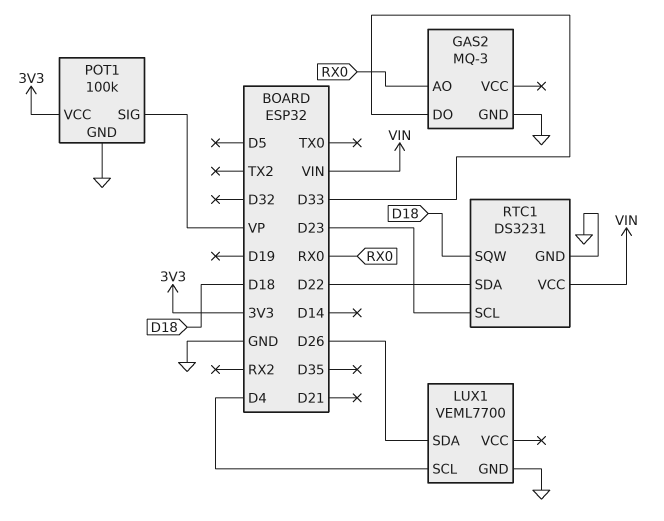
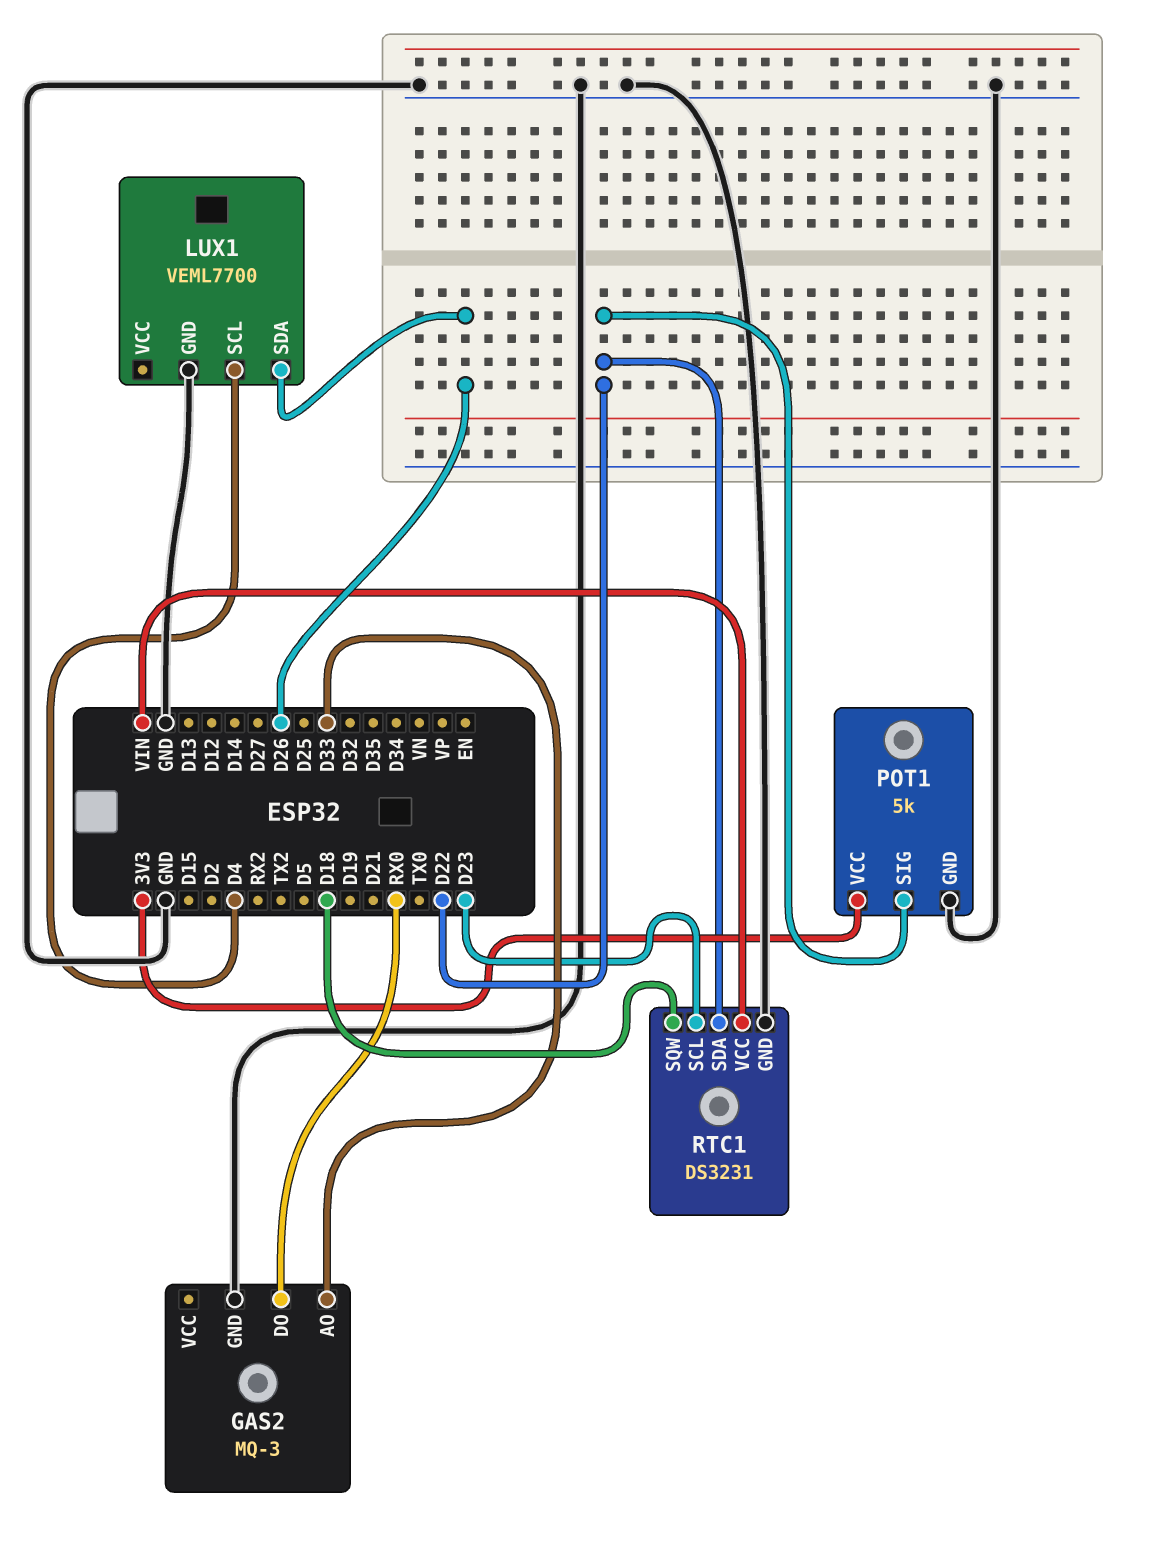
GAS2 pin AO: RX0 -> D33
GAS2 pin DO: D33 -> RX0
POT1: 100k -> 5k
POT1 pin SIG: VP -> D22

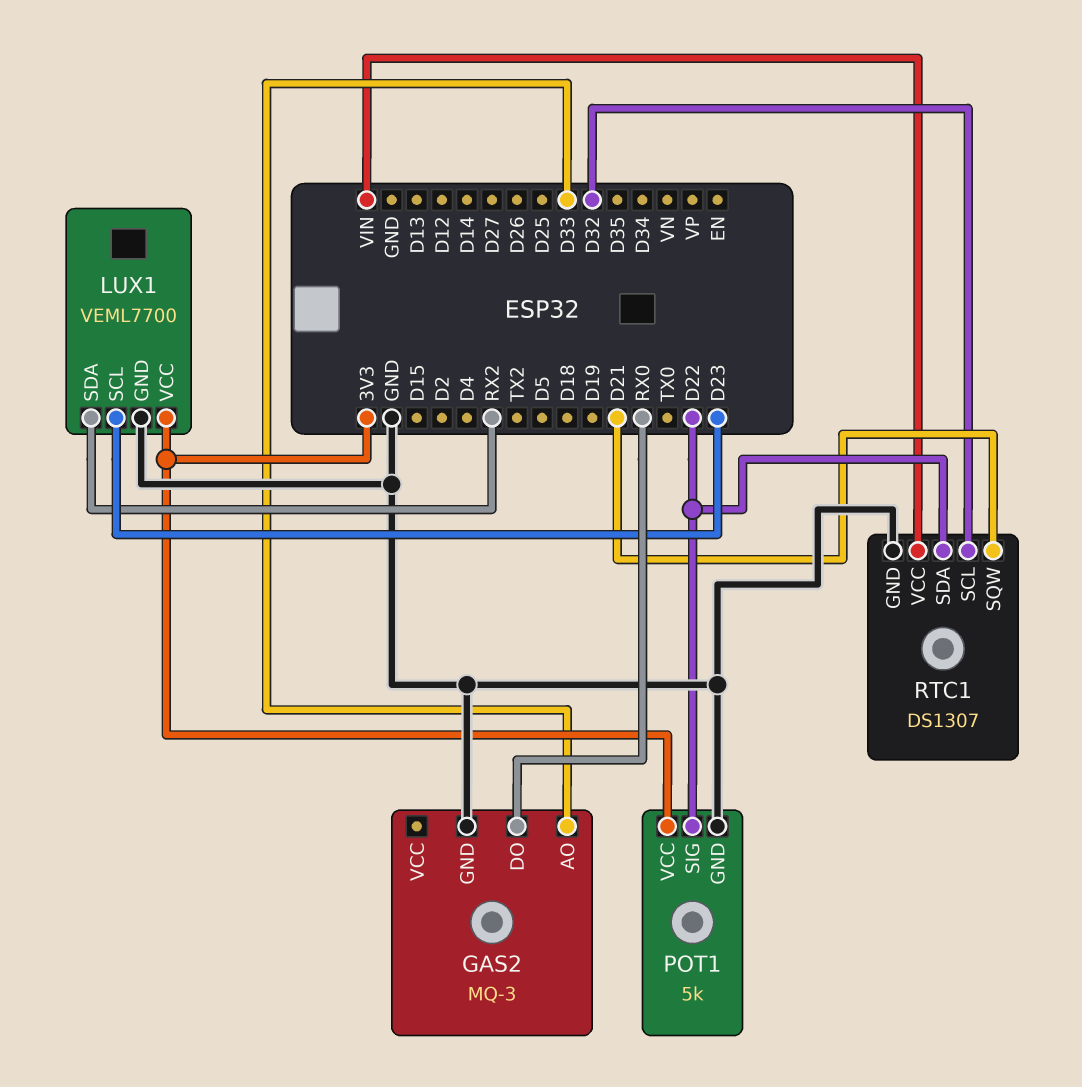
LUX1 pin SCL: D4 -> D23
LUX1 pin SDA: D26 -> RX2
LUX1 pin VCC: none -> 3V3
RTC1: DS3231 -> DS1307
RTC1 pin SCL: D23 -> D32
RTC1 pin SQW: D18 -> D21

